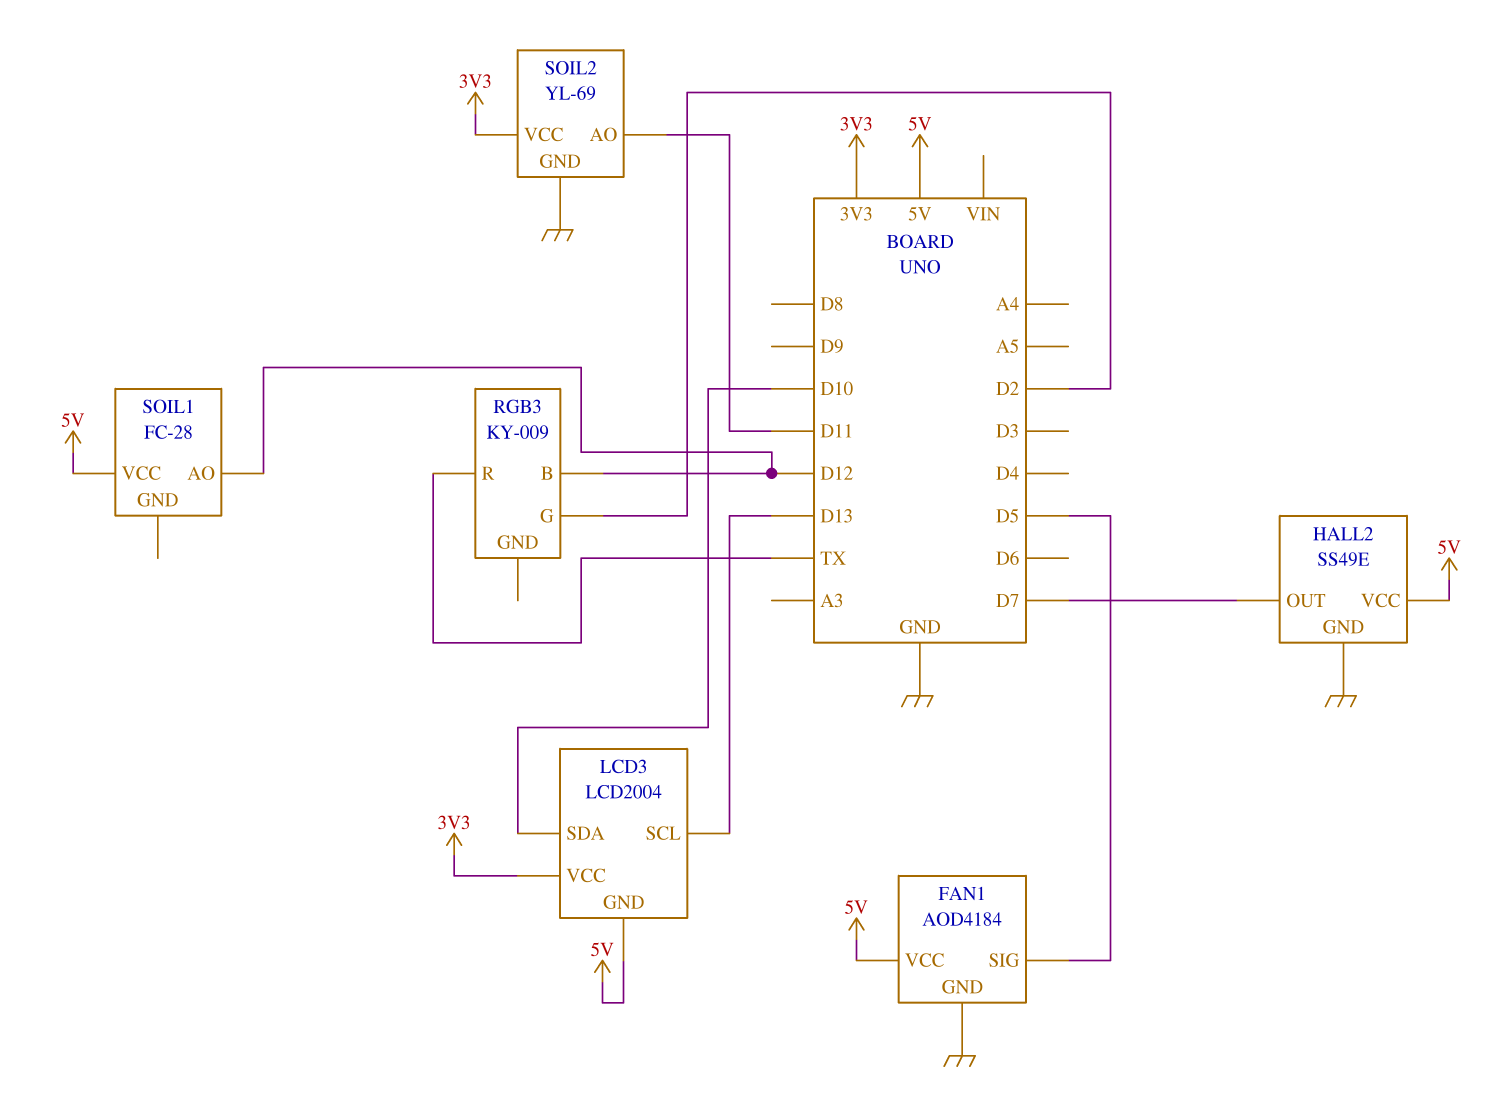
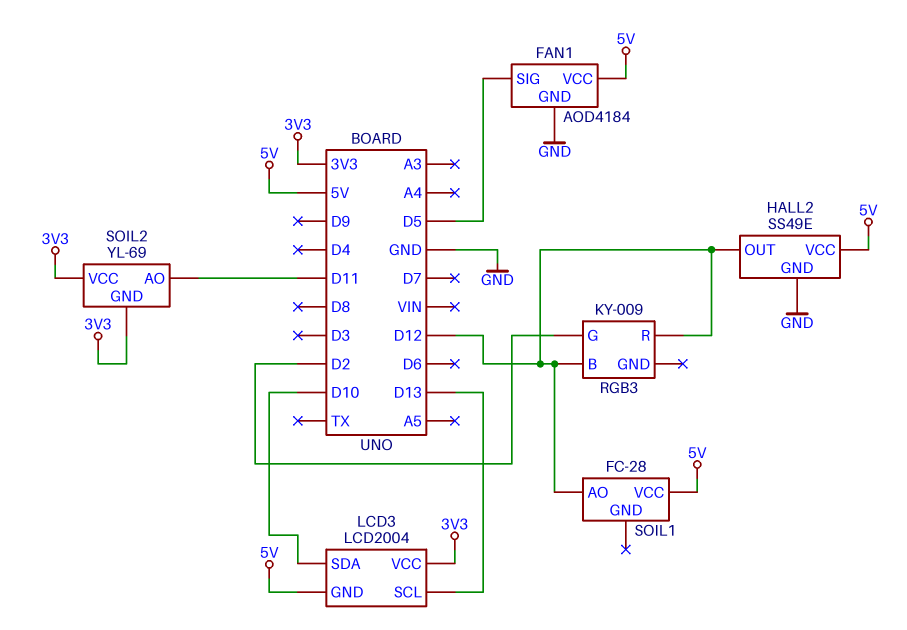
HALL2 pin OUT: D7 -> D12
RGB3 pin R: TX -> D12
SOIL2 pin GND: GND -> 3V3

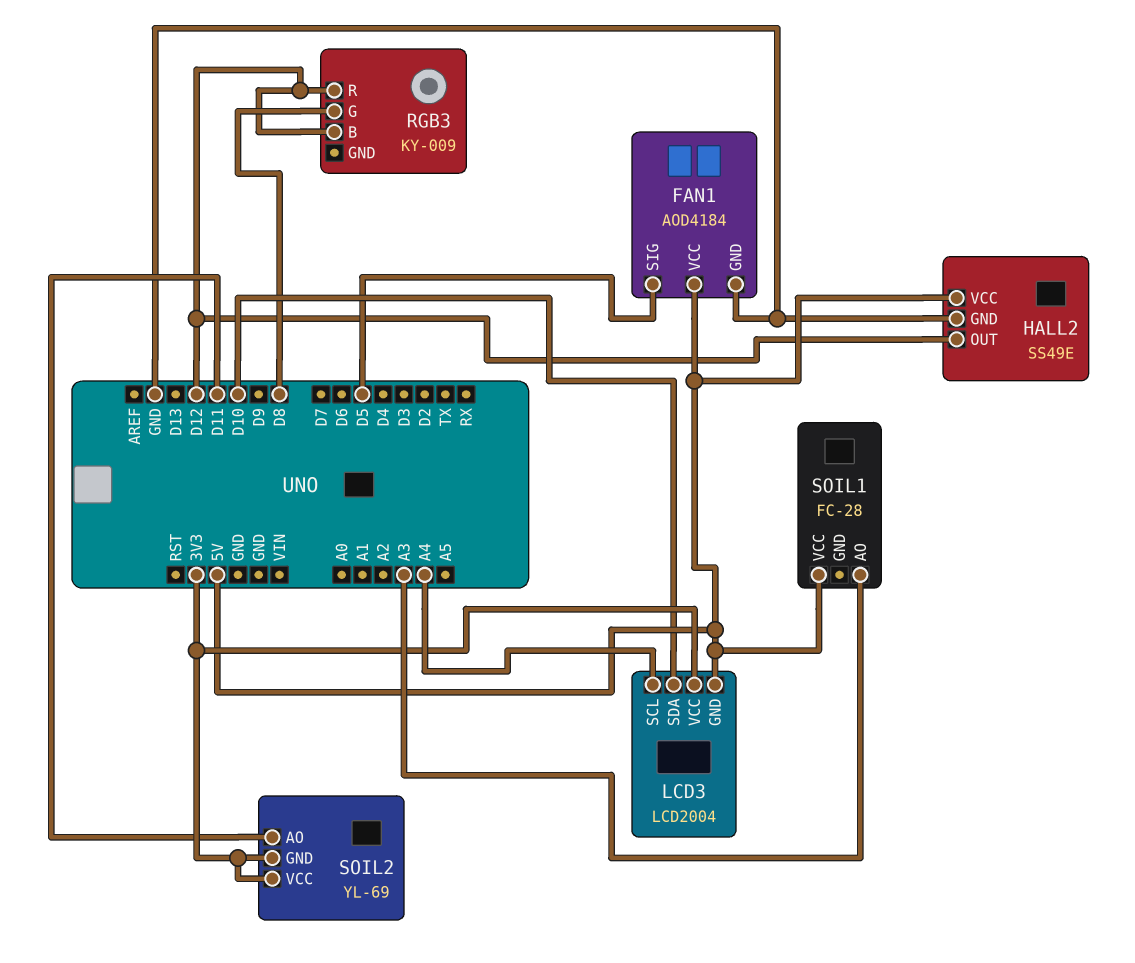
LCD3 pin SCL: D13 -> A4
RGB3 pin G: D2 -> D8
SOIL1 pin AO: D12 -> A3

